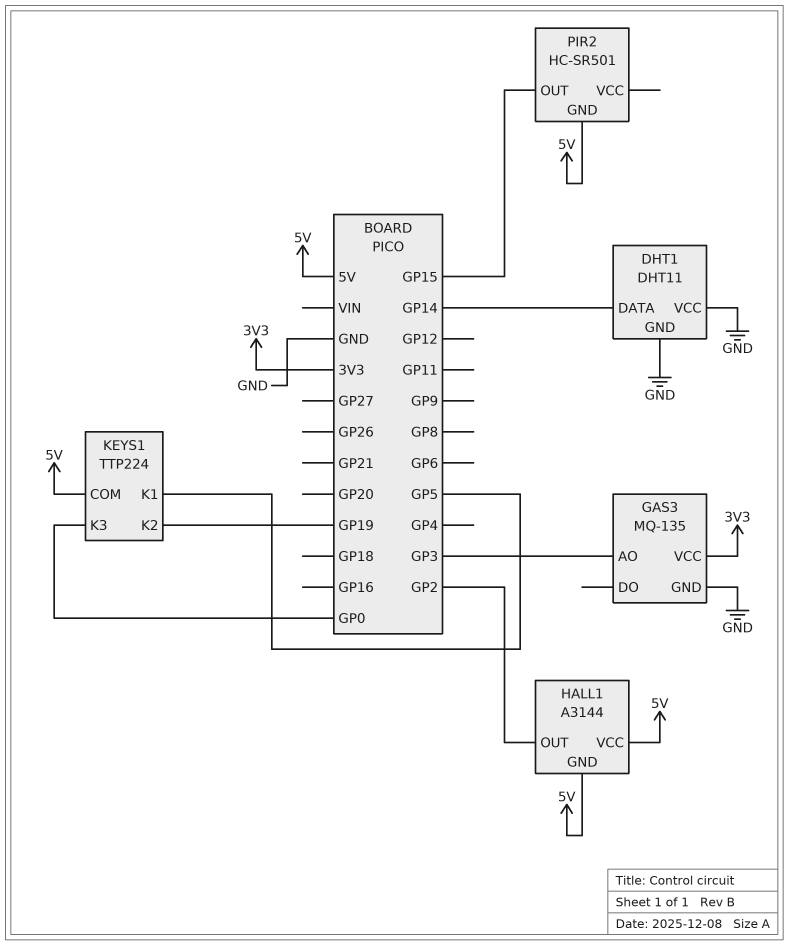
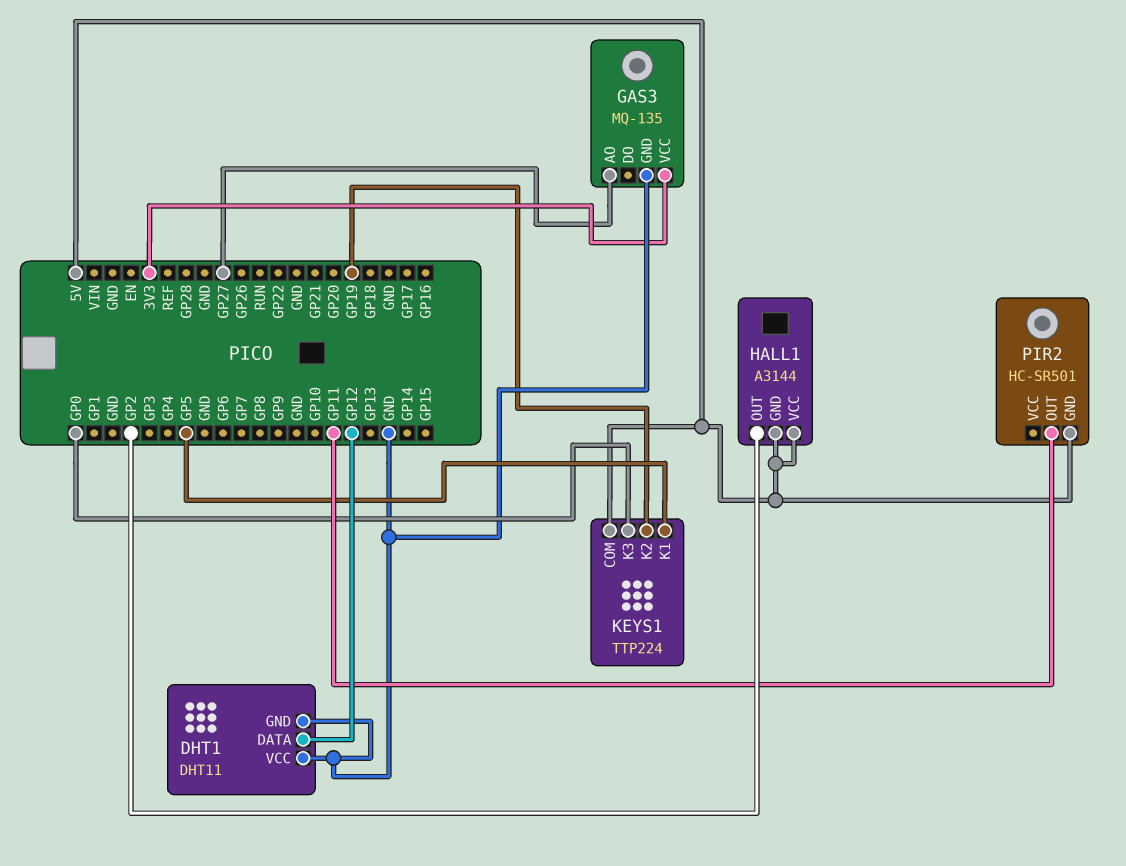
DHT1 pin DATA: GP14 -> GP12
GAS3 pin AO: GP3 -> GP27
PIR2 pin OUT: GP15 -> GP11

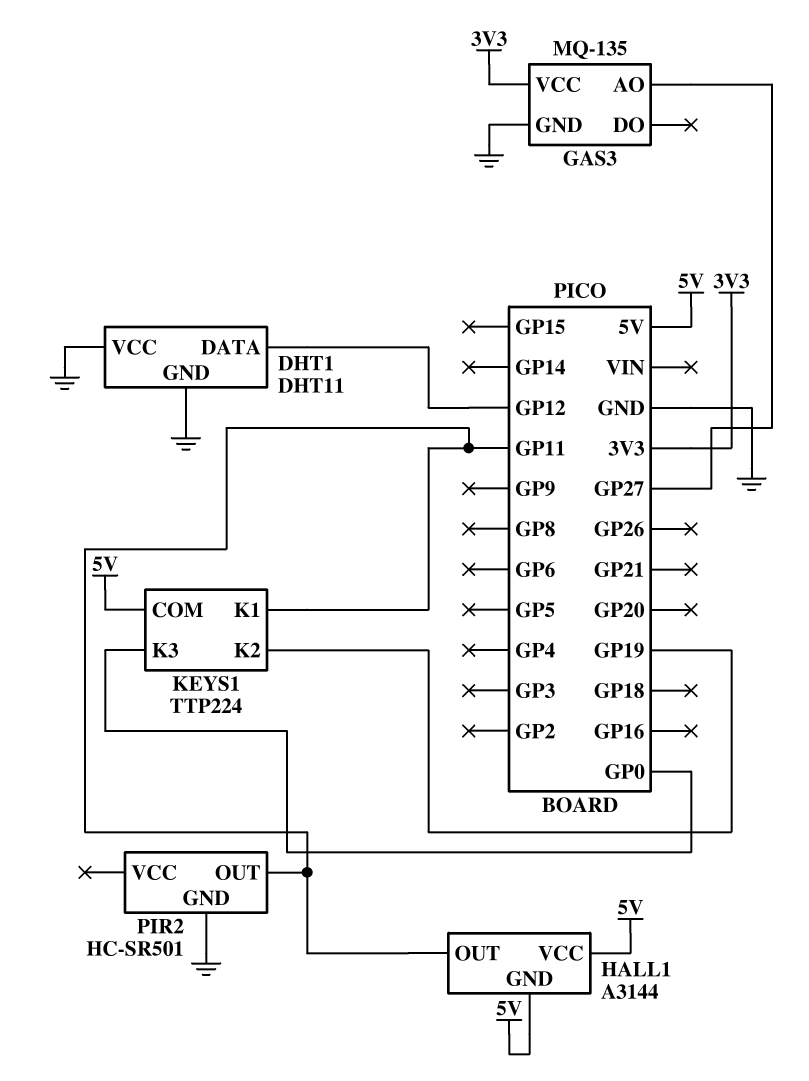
HALL1 pin OUT: GP2 -> GP11
KEYS1 pin K1: GP5 -> GP11
PIR2 pin GND: 5V -> GND

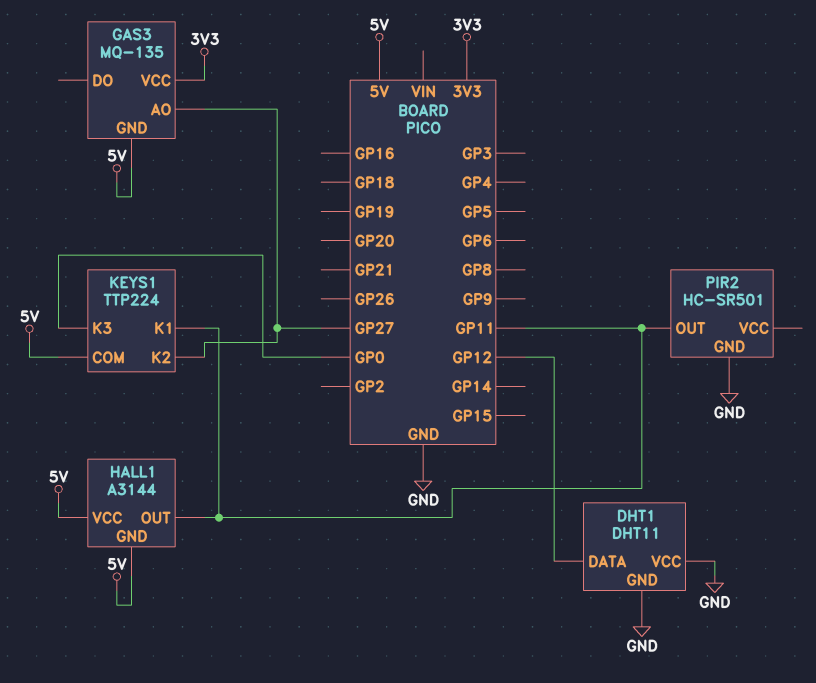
GAS3 pin GND: GND -> 5V
KEYS1 pin K2: GP19 -> GP27

